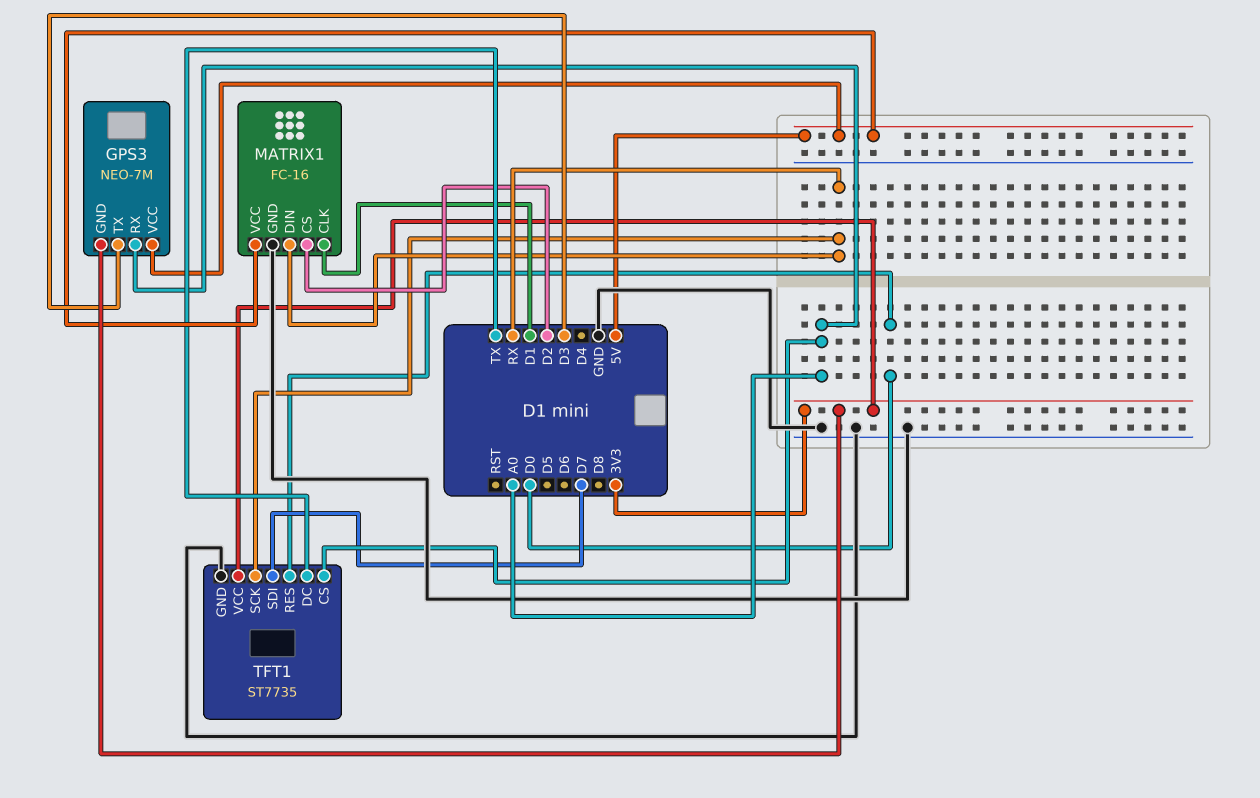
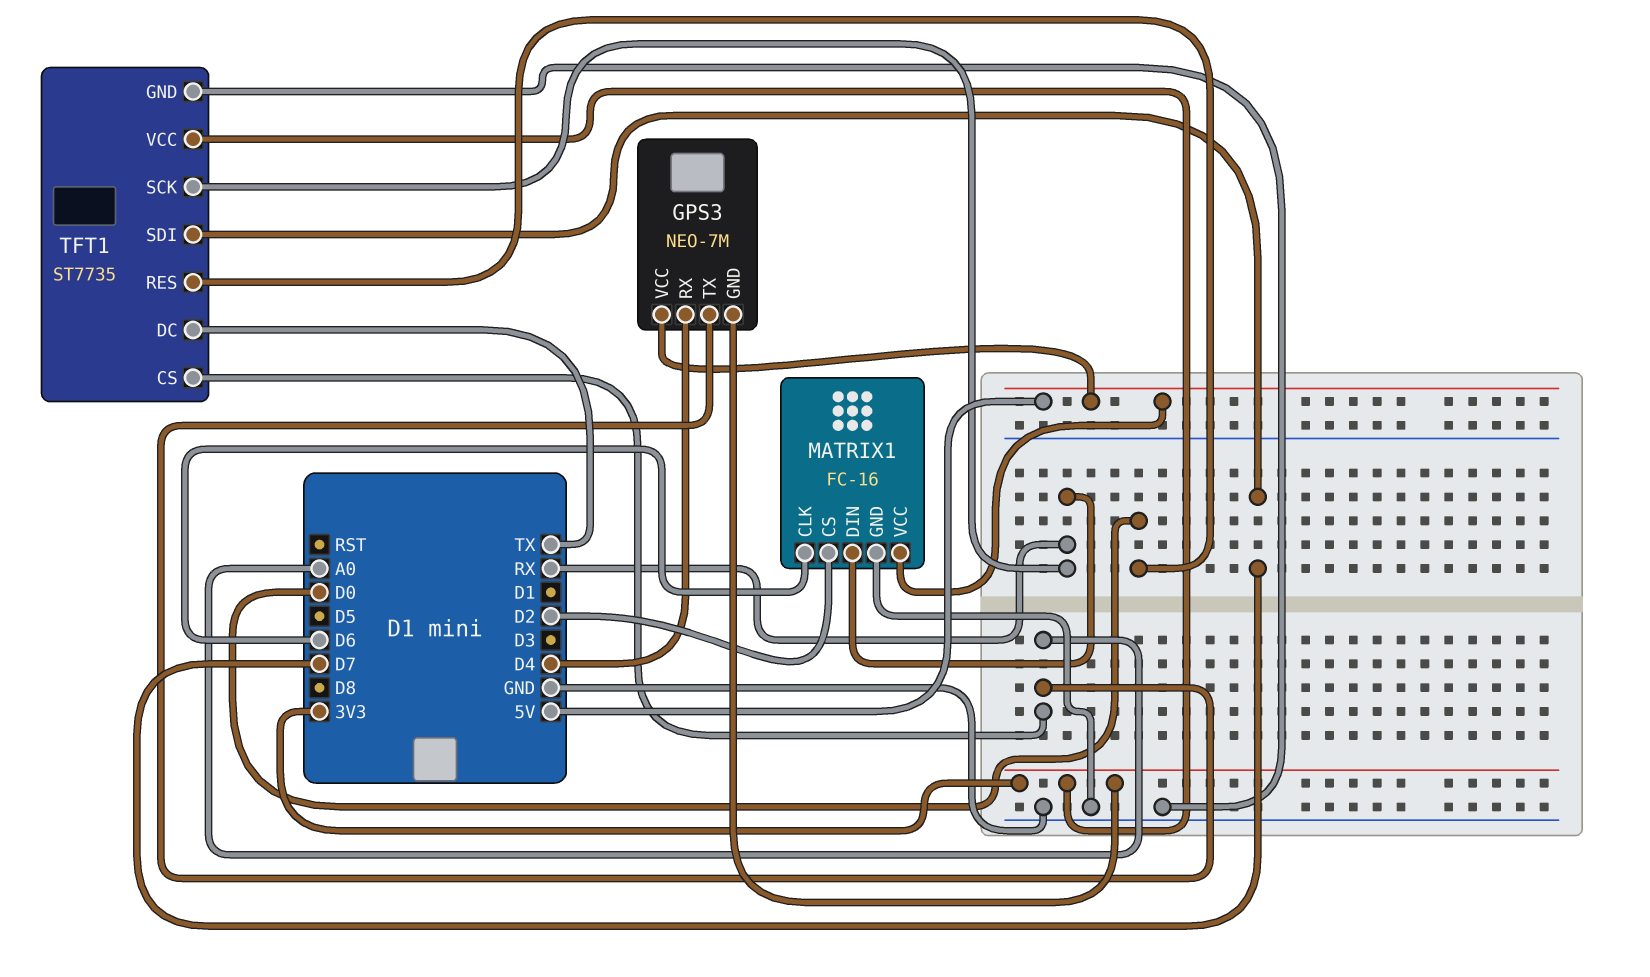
GPS3 pin RX: A0 -> D4
GPS3 pin TX: D3 -> A0
MATRIX1 pin CLK: D1 -> D6

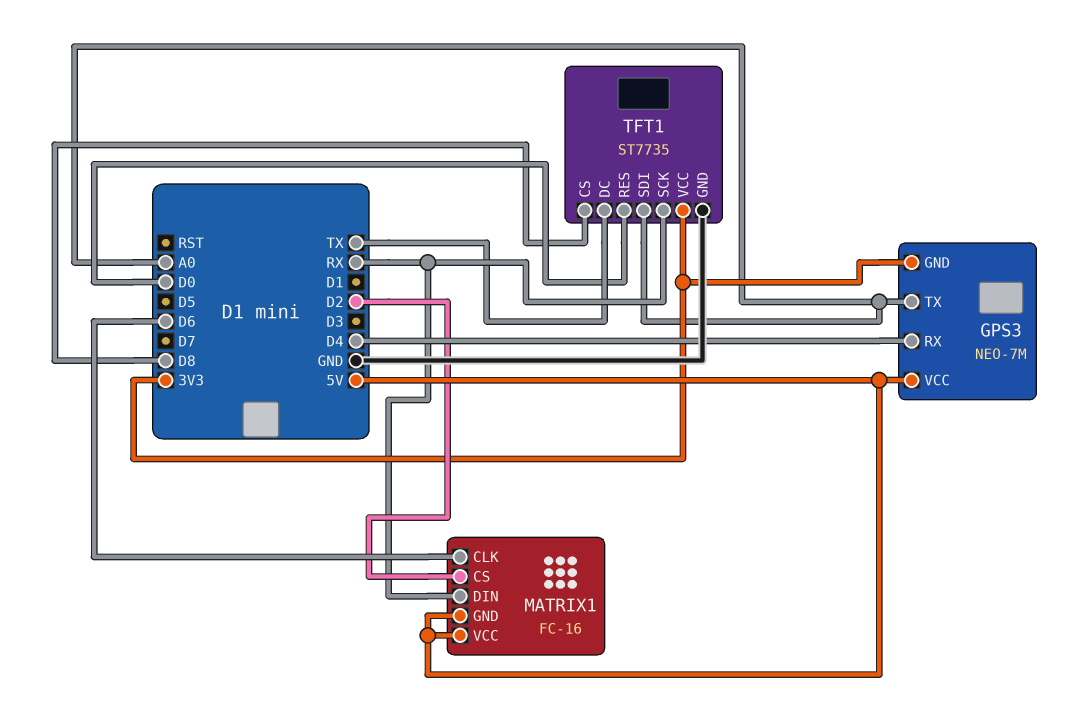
MATRIX1 pin GND: GND -> 5V
TFT1 pin CS: A0 -> D8
TFT1 pin SDI: D7 -> A0

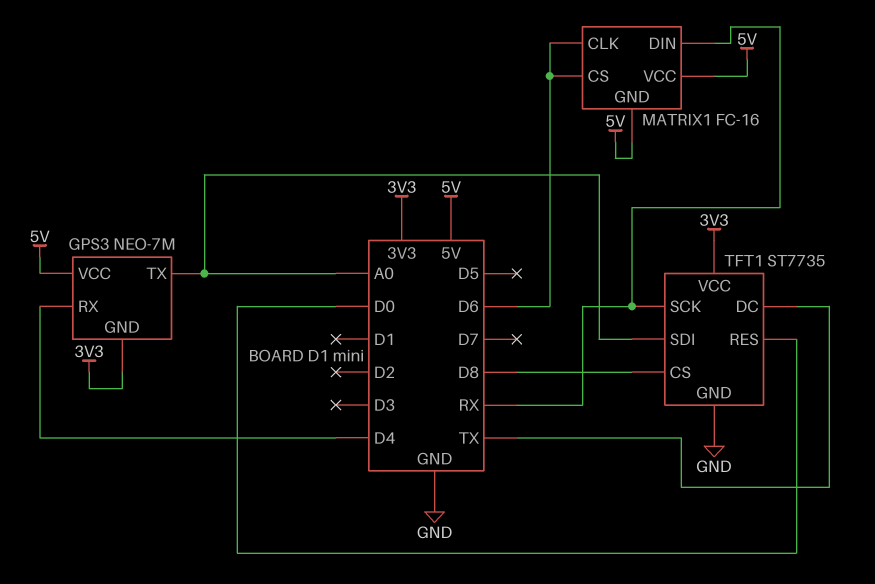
MATRIX1 pin CS: D2 -> D6

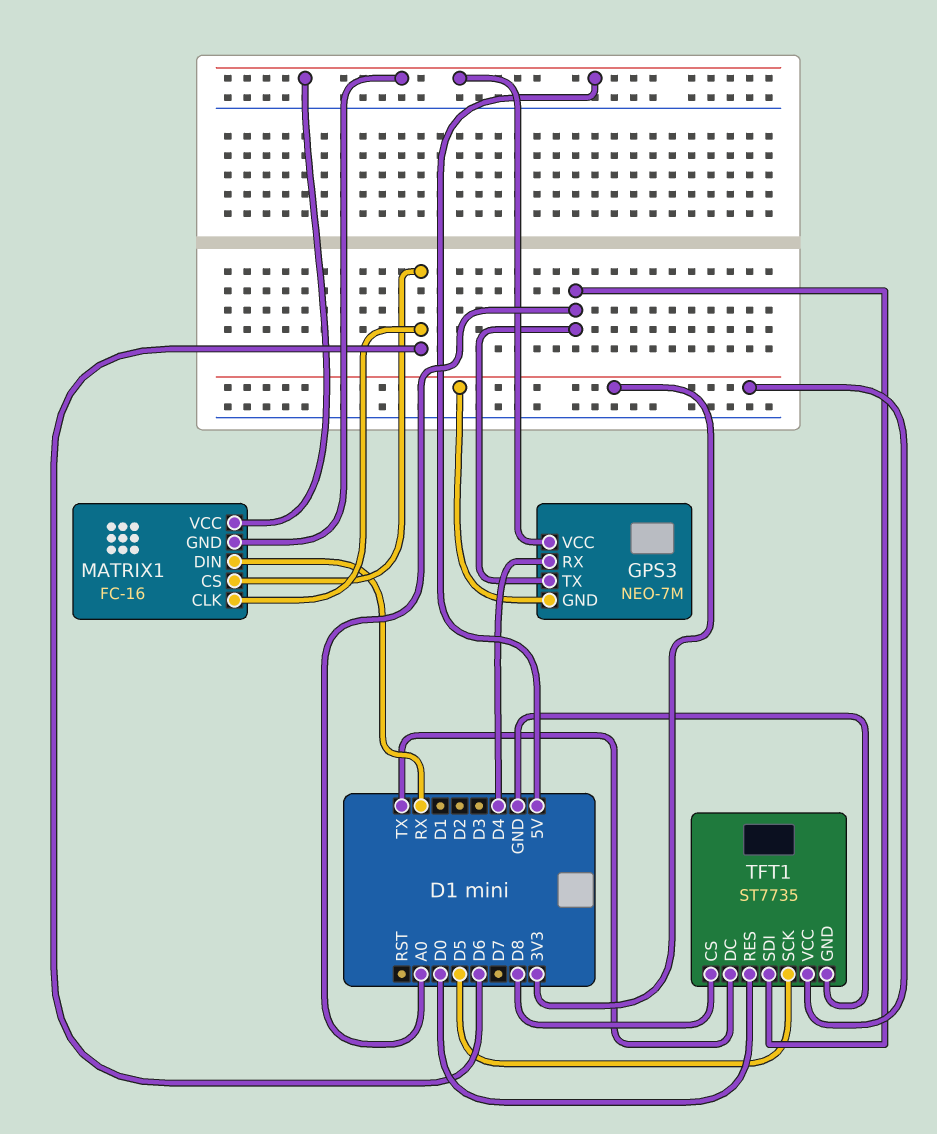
TFT1 pin SCK: RX -> D5

